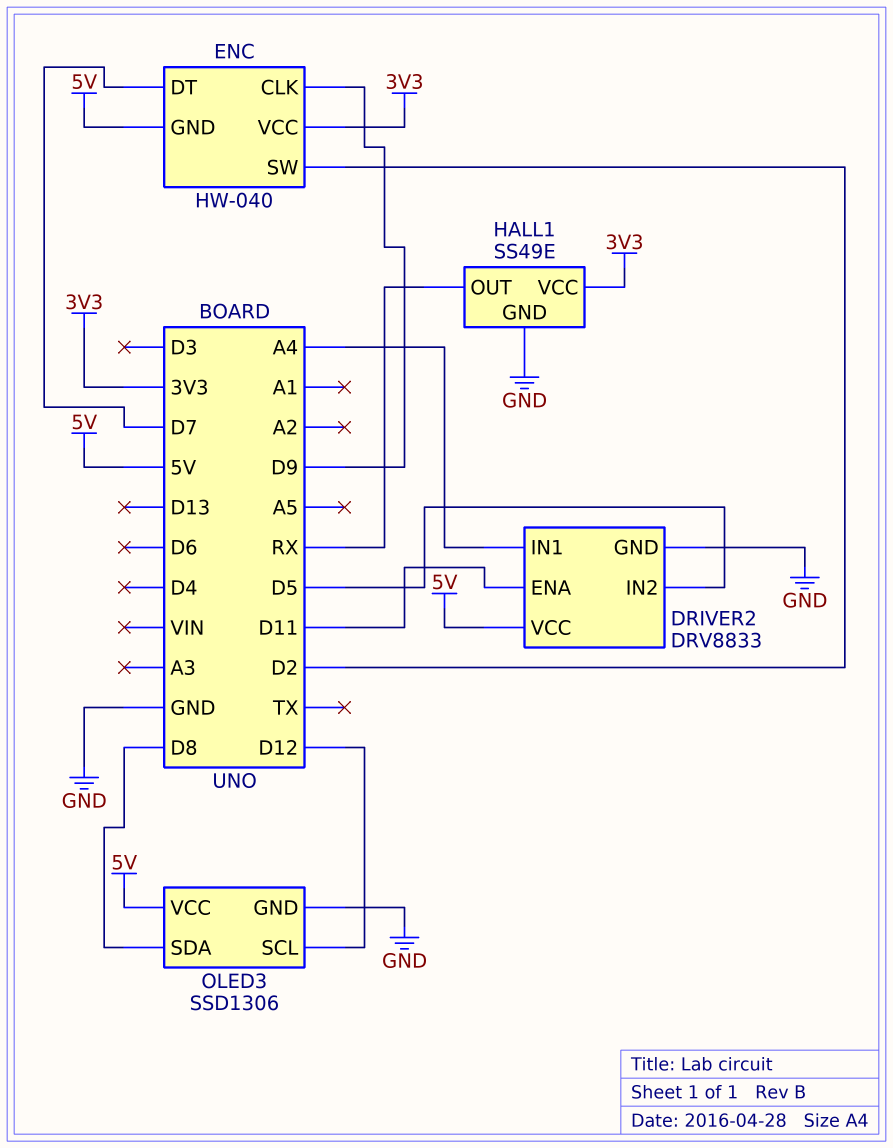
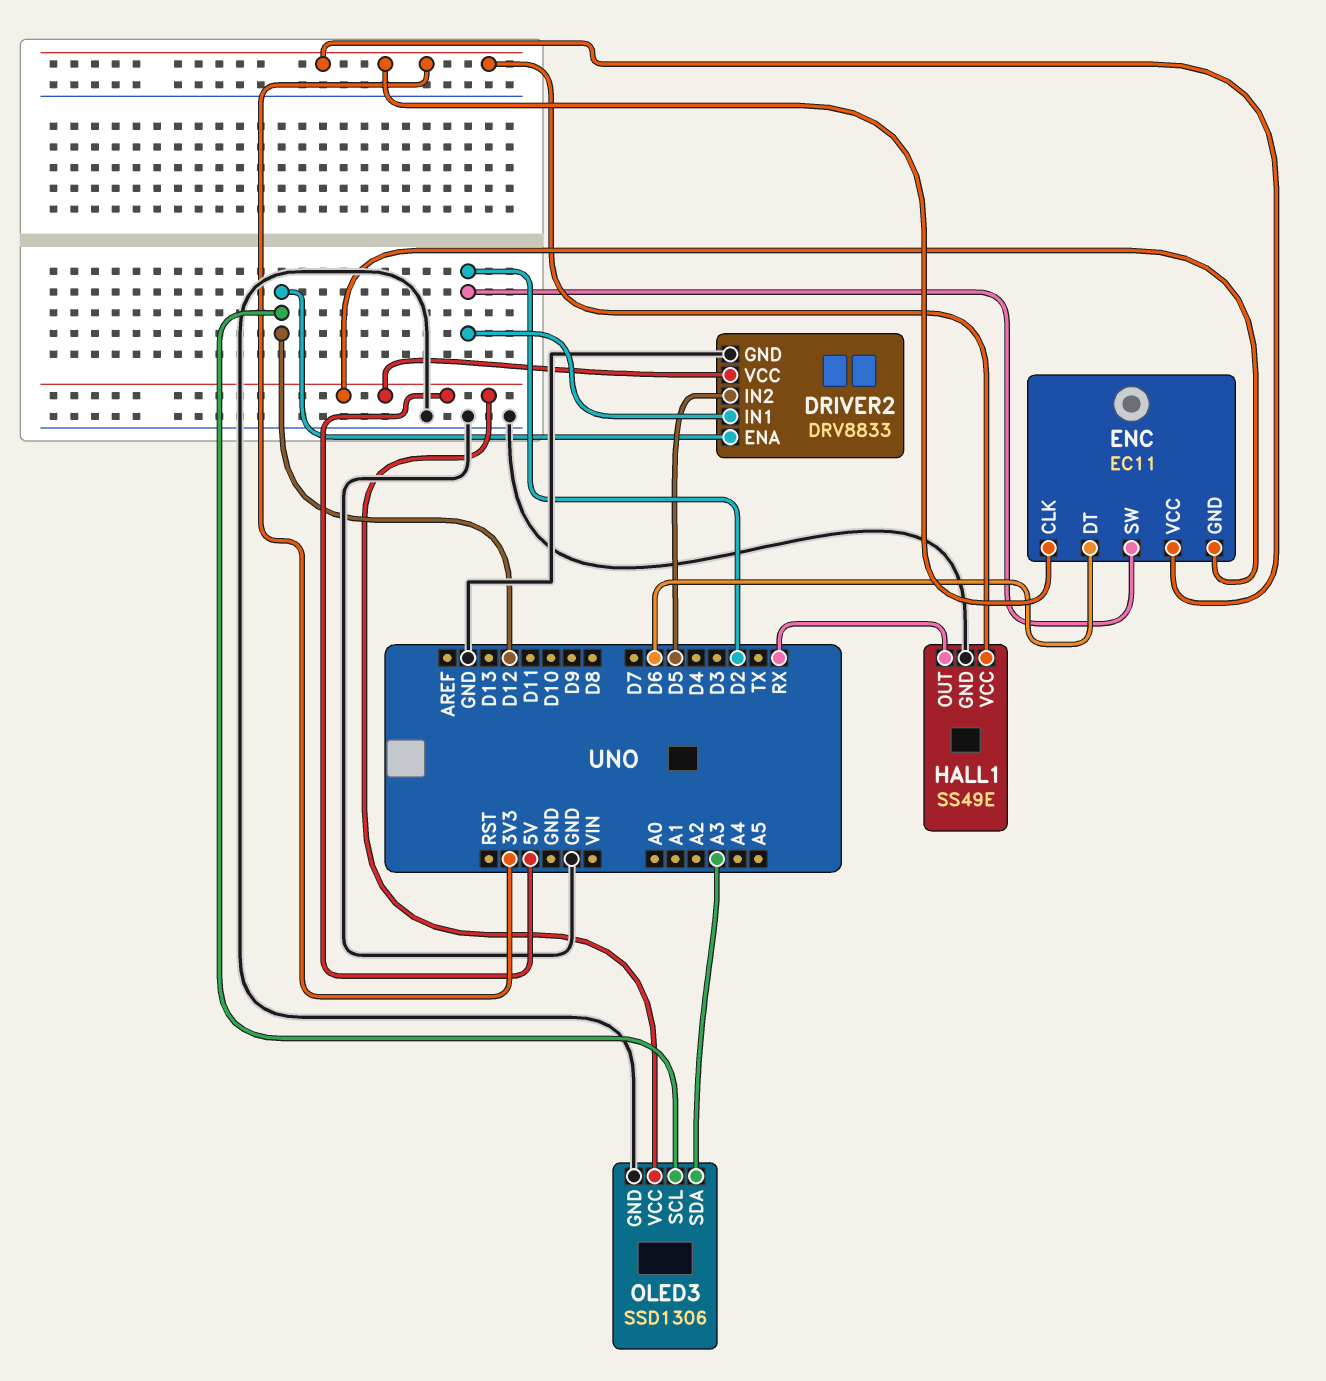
DRIVER2 pin ENA: D11 -> D12
DRIVER2 pin IN1: A4 -> D2
ENC: HW-040 -> EC11
ENC pin CLK: D9 -> 3V3
ENC pin DT: D7 -> D6
OLED3 pin SDA: D8 -> A3

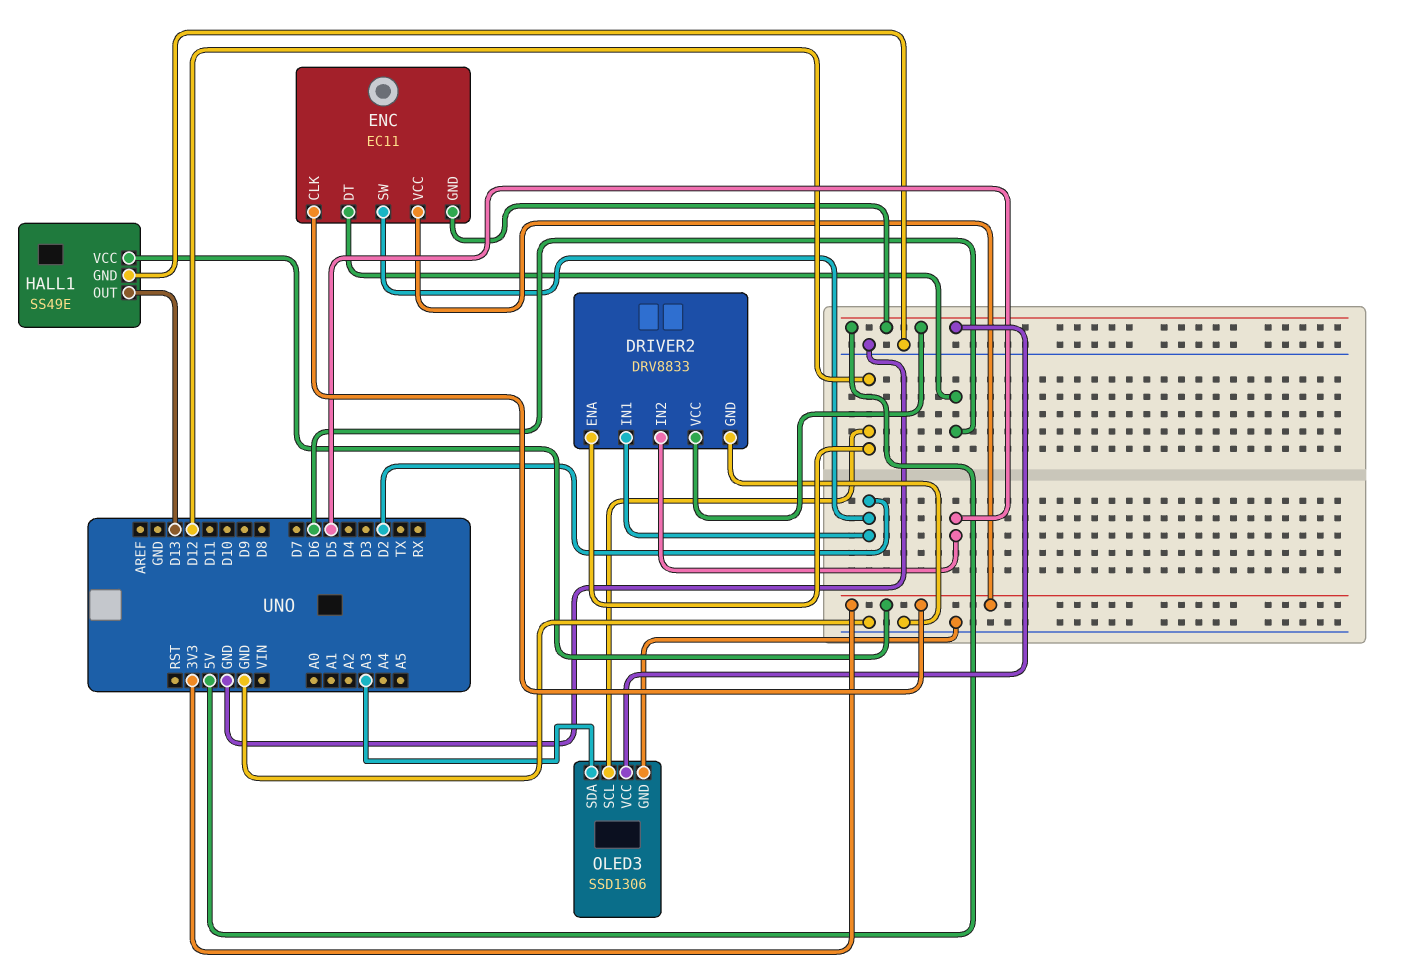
HALL1 pin OUT: RX -> D13

